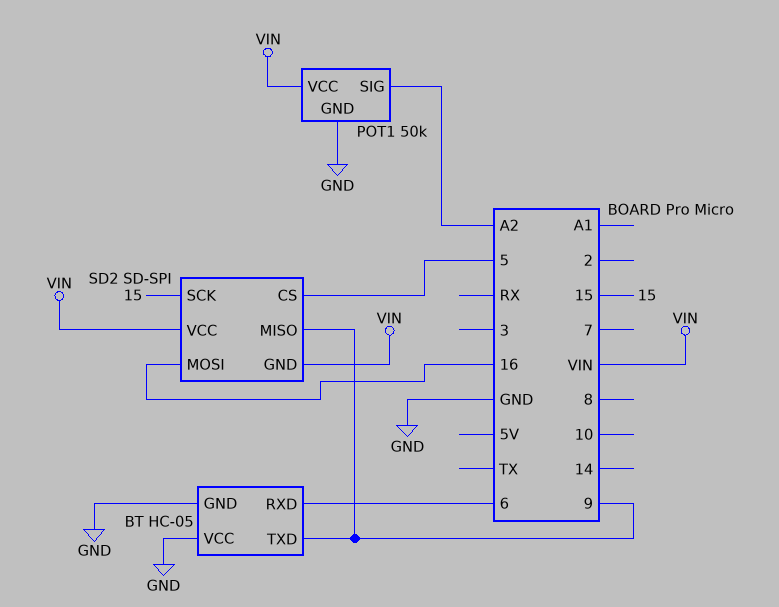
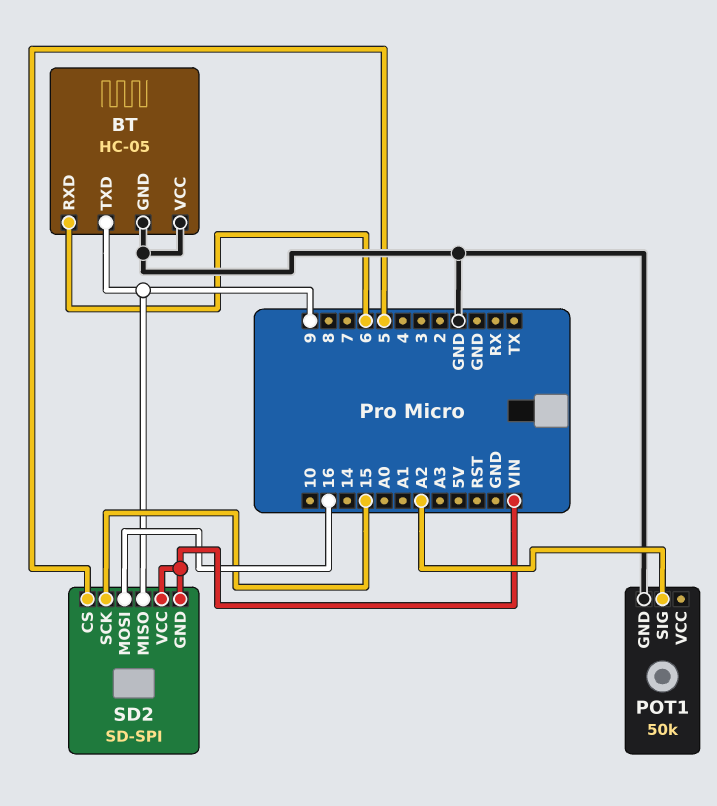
POT1 pin VCC: VIN -> none

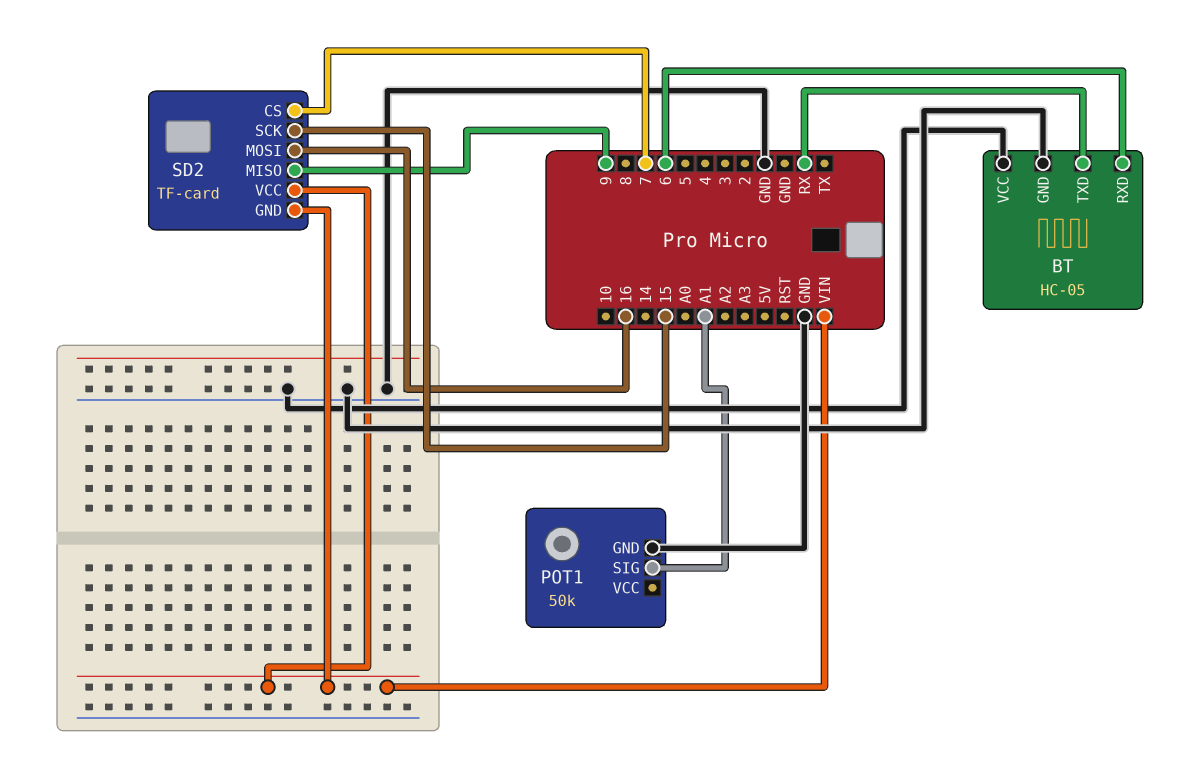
BT pin TXD: 9 -> RX
POT1 pin SIG: A2 -> A1
SD2: SD-SPI -> TF-card
SD2 pin CS: 5 -> 7

